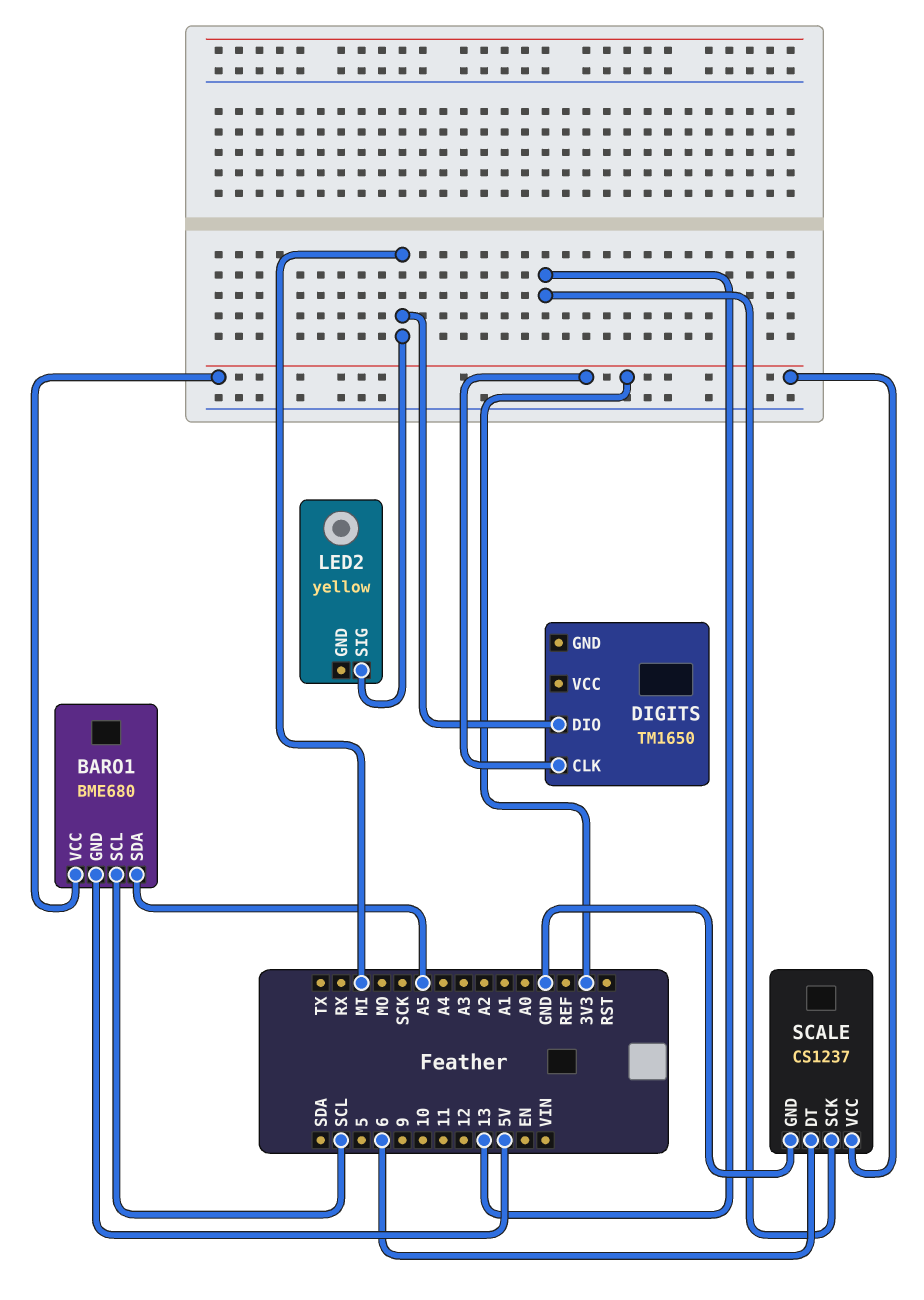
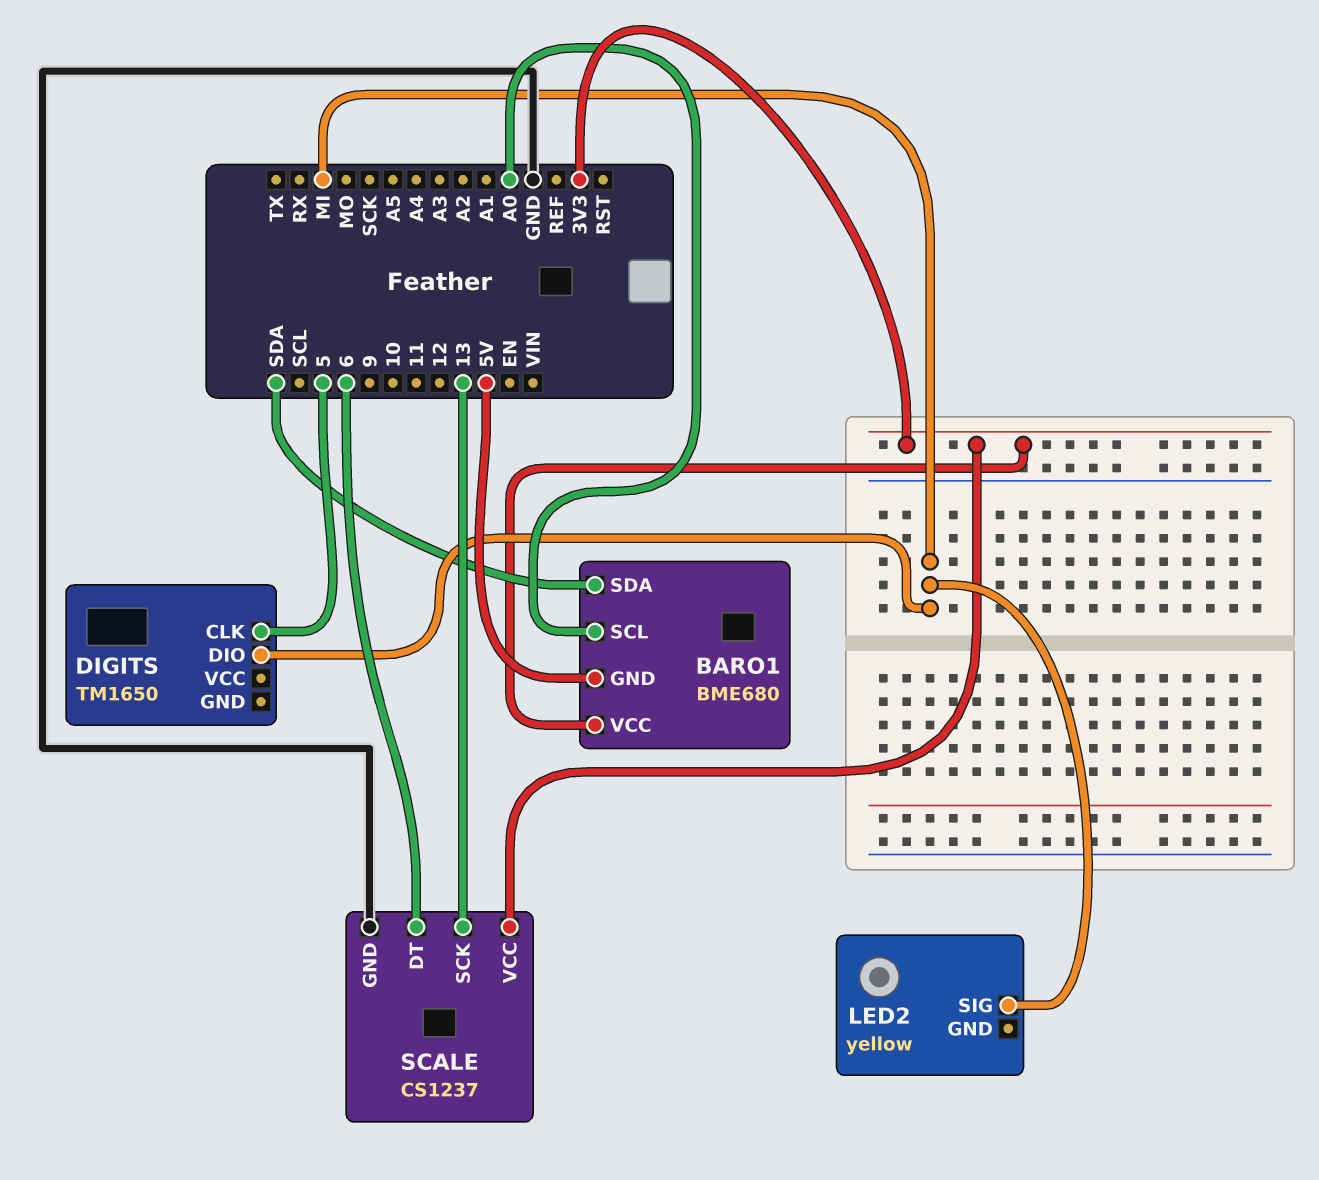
BARO1 pin SCL: SCL -> A0
BARO1 pin SDA: A5 -> SDA
DIGITS pin CLK: 3V3 -> 5

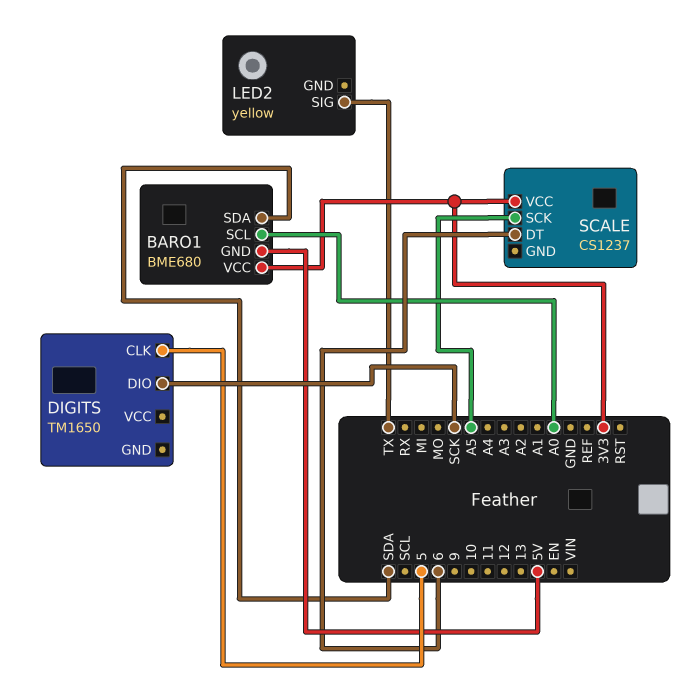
DIGITS pin DIO: MI -> SCK
LED2 pin SIG: MI -> TX
SCALE pin GND: GND -> none
SCALE pin SCK: 13 -> A5

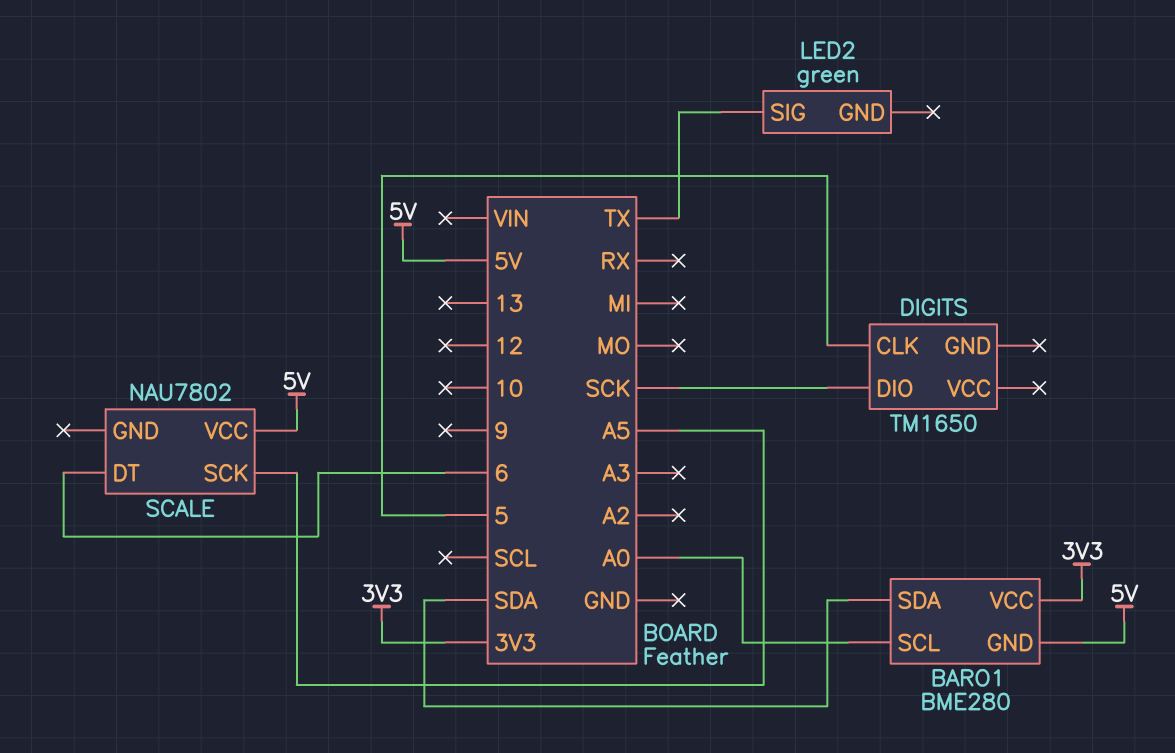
BARO1: BME680 -> BME280
LED2: yellow -> green
SCALE: CS1237 -> NAU7802
SCALE pin VCC: 3V3 -> 5V

